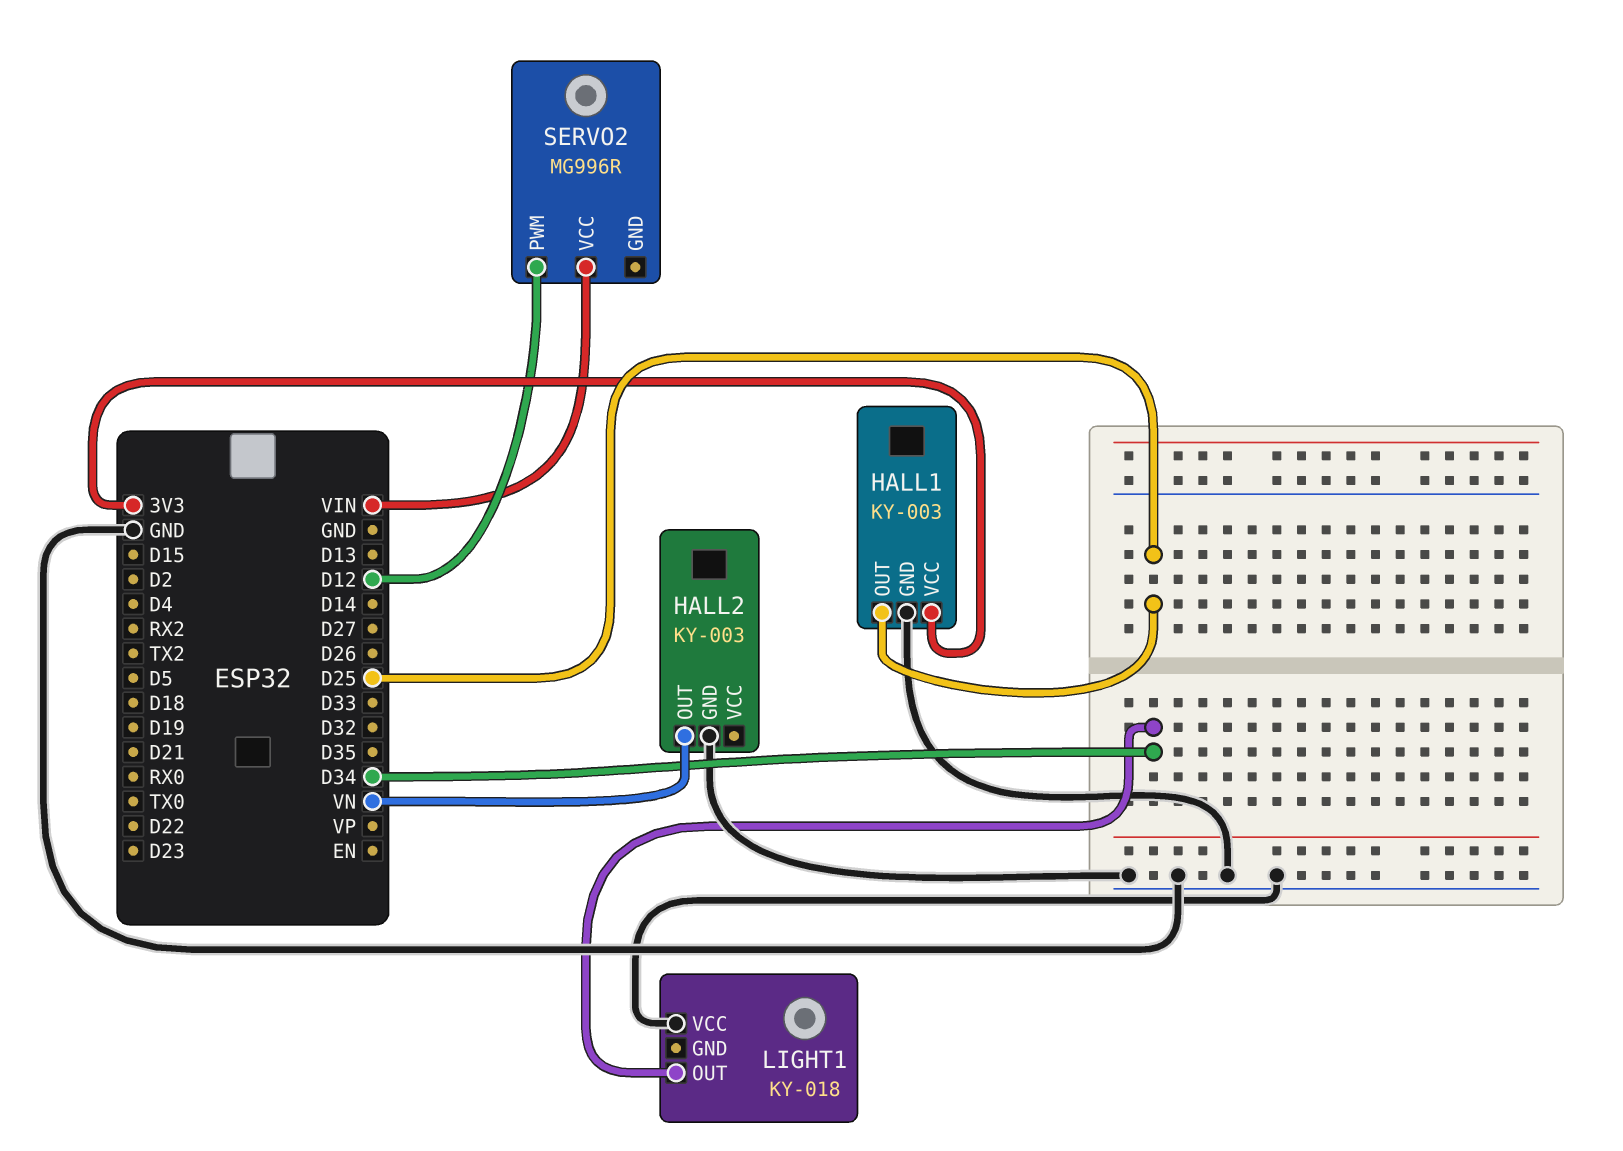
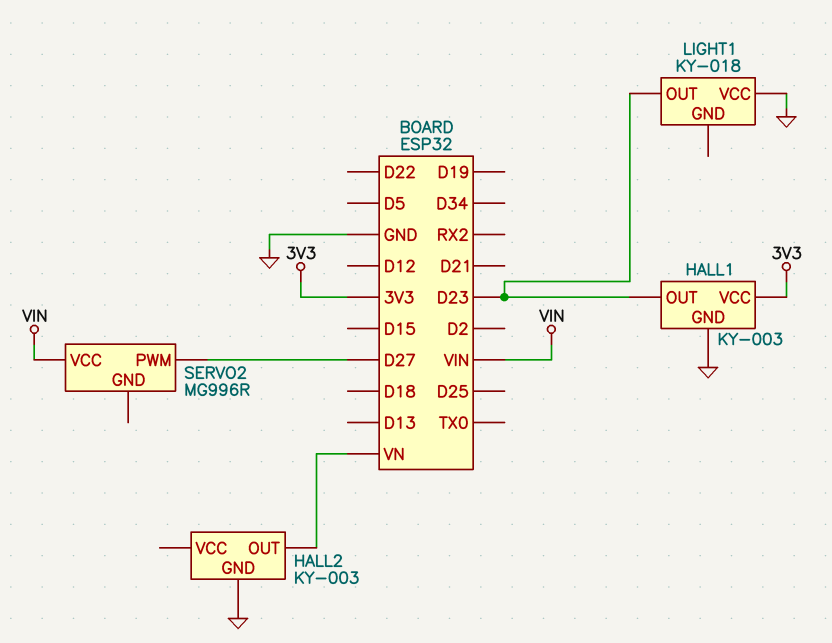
HALL1 pin OUT: D25 -> D23
LIGHT1 pin OUT: D34 -> D23
SERVO2 pin PWM: D12 -> D27

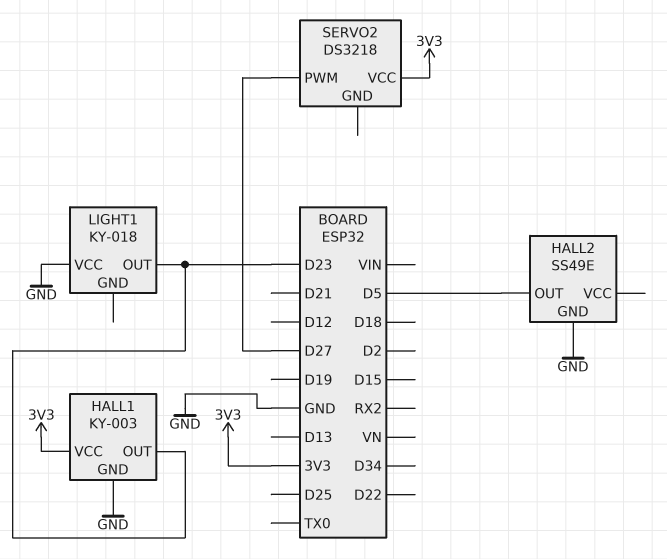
HALL2: KY-003 -> SS49E
HALL2 pin OUT: VN -> D5
SERVO2: MG996R -> DS3218
SERVO2 pin VCC: VIN -> 3V3

